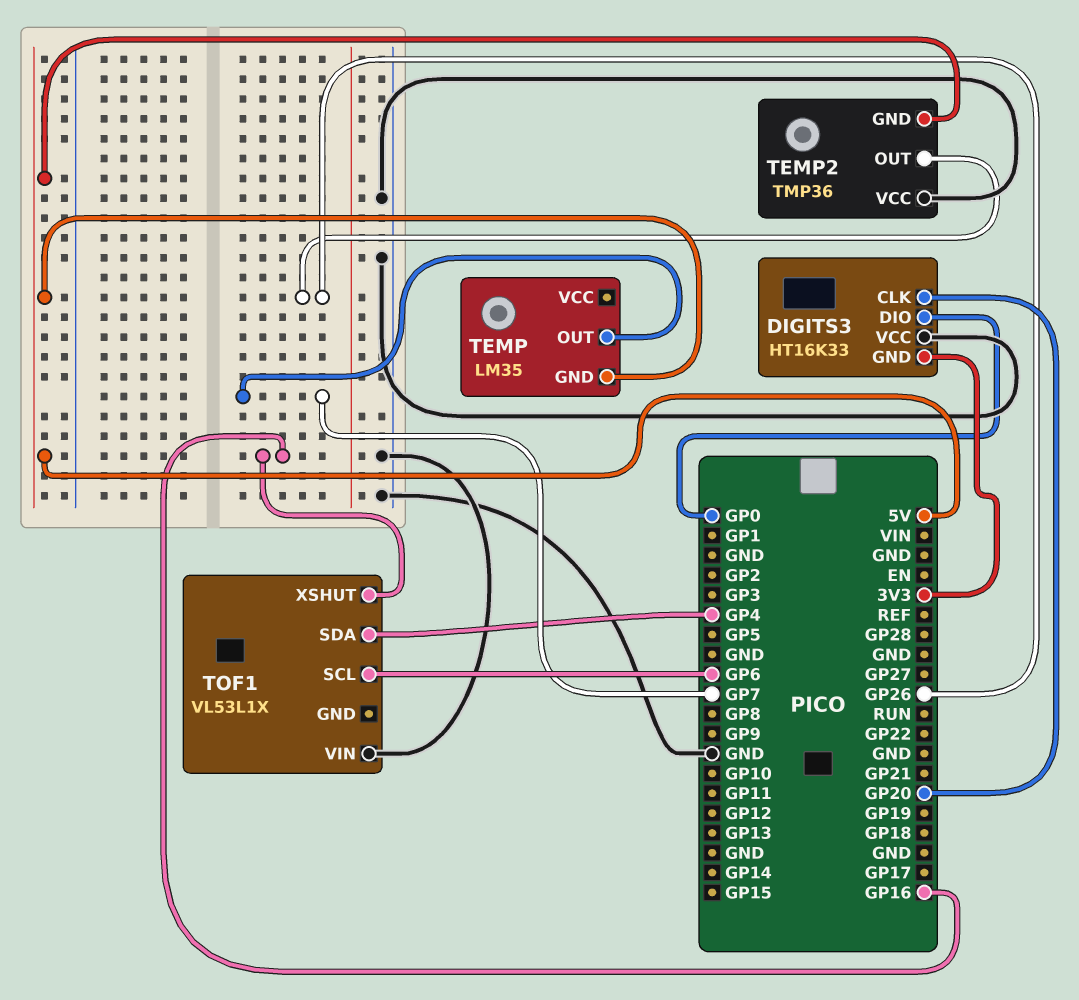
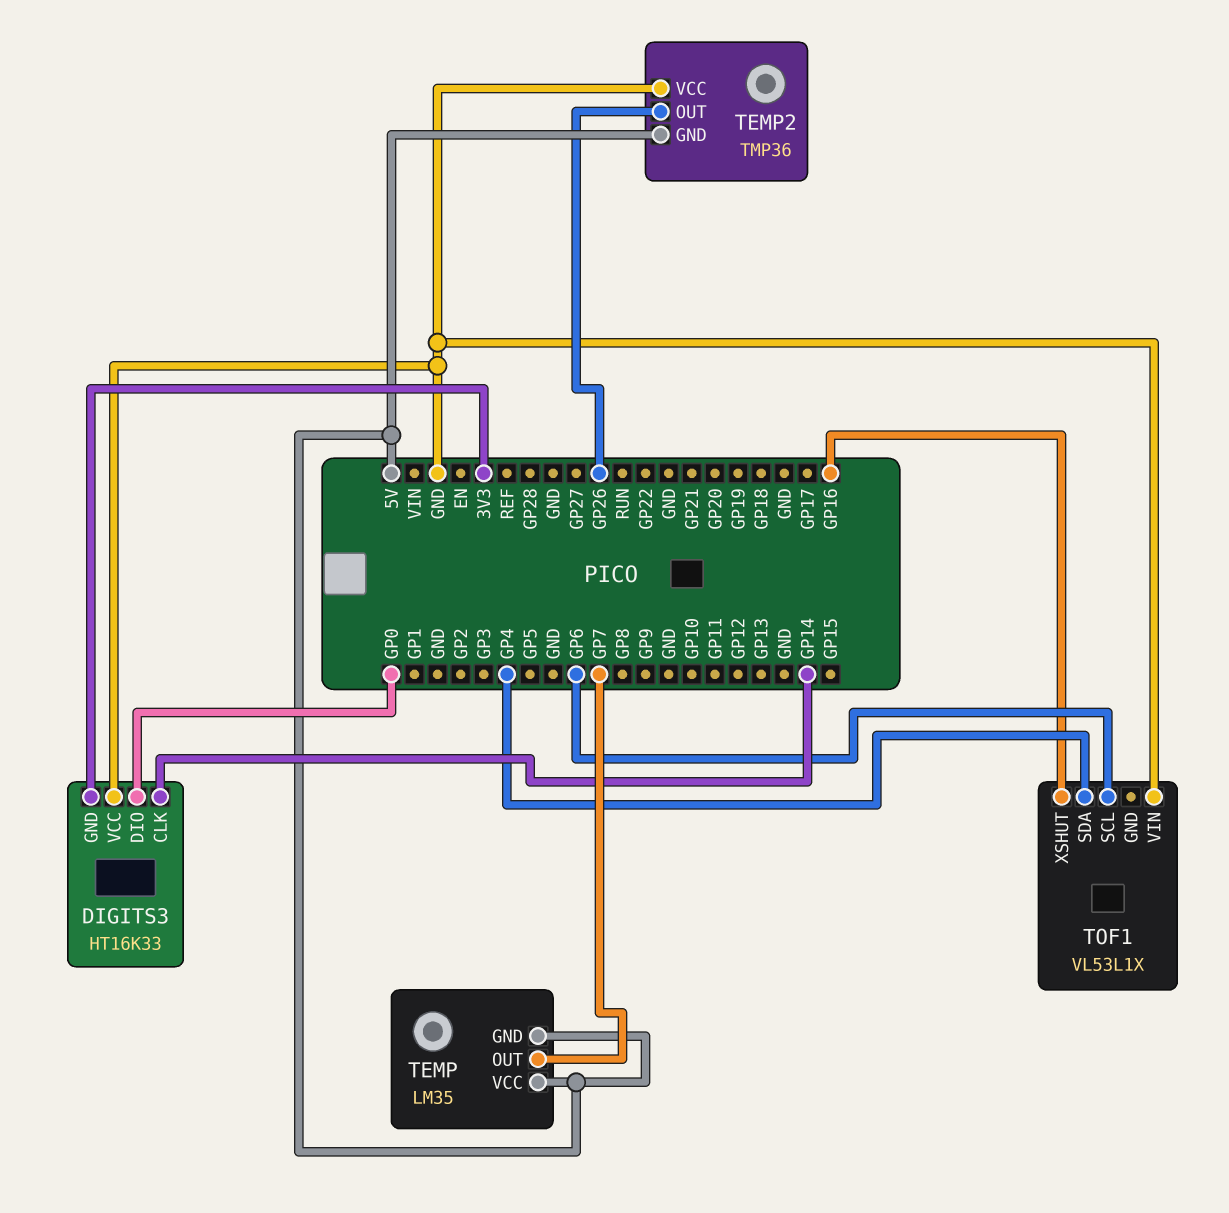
DIGITS3 pin CLK: GP20 -> GP14
TEMP pin VCC: none -> 5V

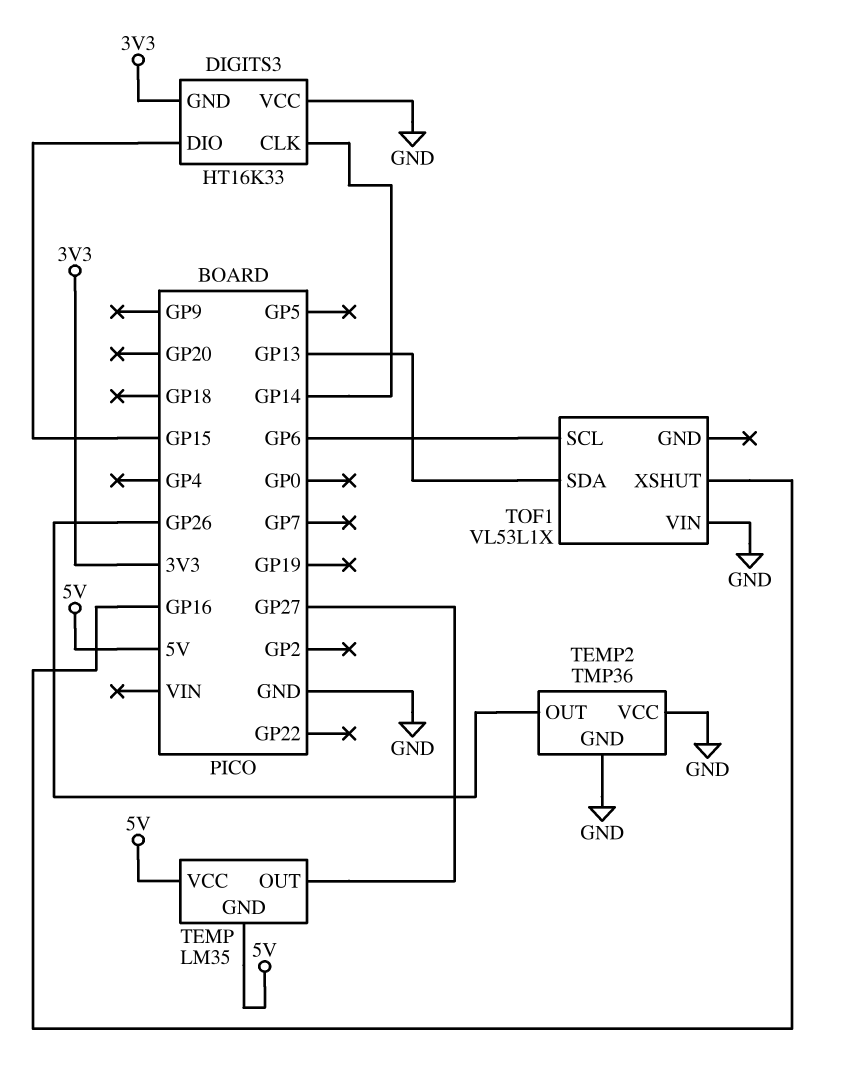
DIGITS3 pin DIO: GP0 -> GP15
TEMP pin OUT: GP7 -> GP27
TEMP2 pin GND: 5V -> GND
TOF1 pin SDA: GP4 -> GP13

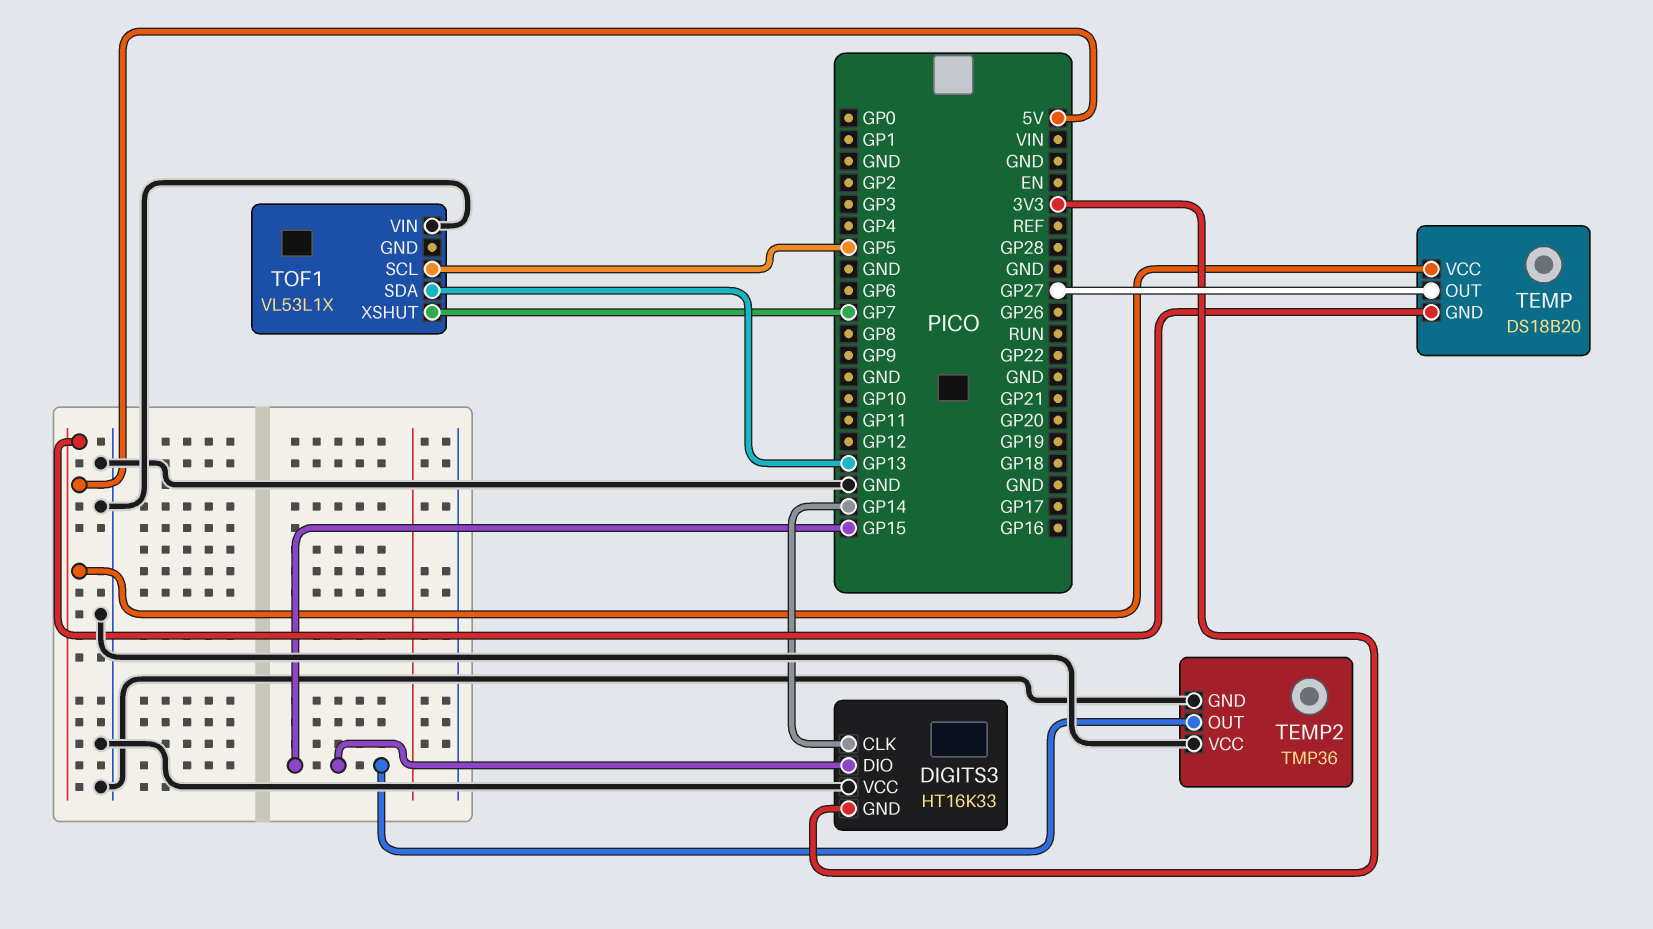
TEMP: LM35 -> DS18B20
TEMP2 pin OUT: GP26 -> GP15
TOF1 pin SCL: GP6 -> GP5
TOF1 pin XSHUT: GP16 -> GP7

